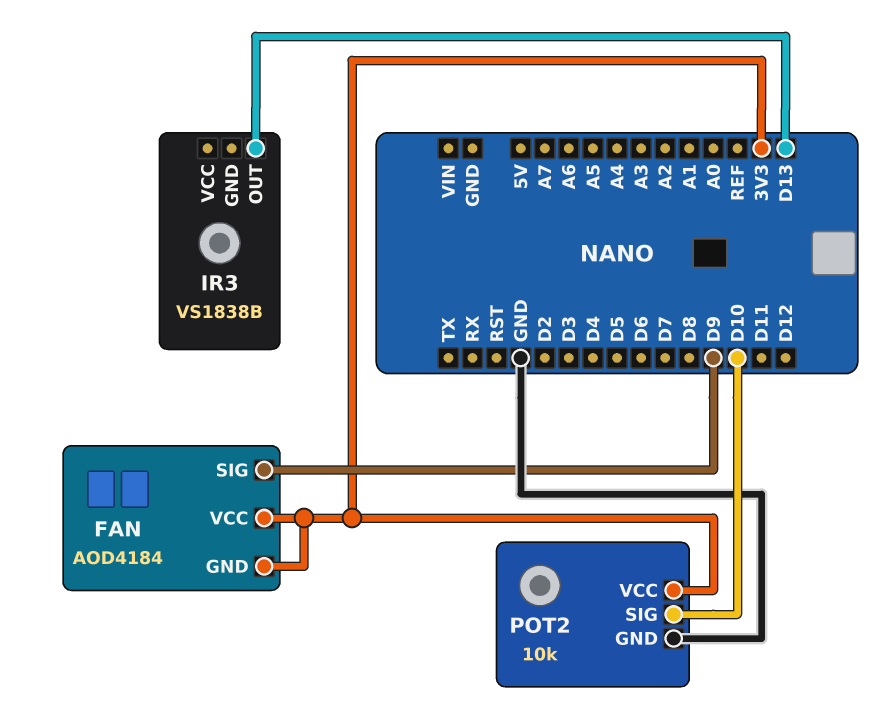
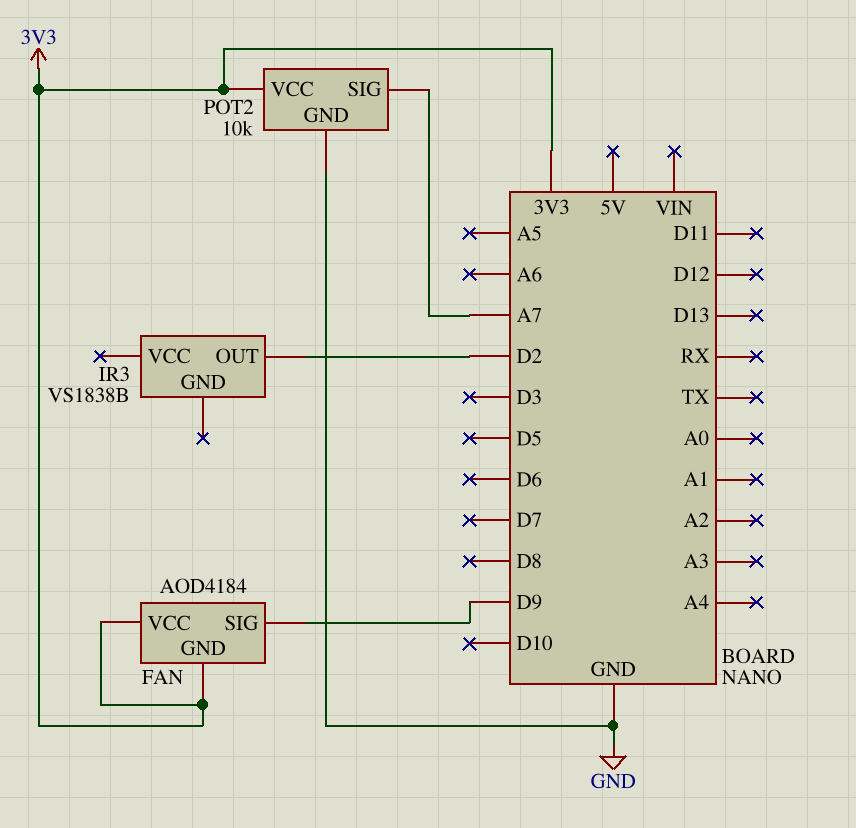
IR3 pin OUT: D13 -> D2
POT2 pin SIG: D10 -> A7

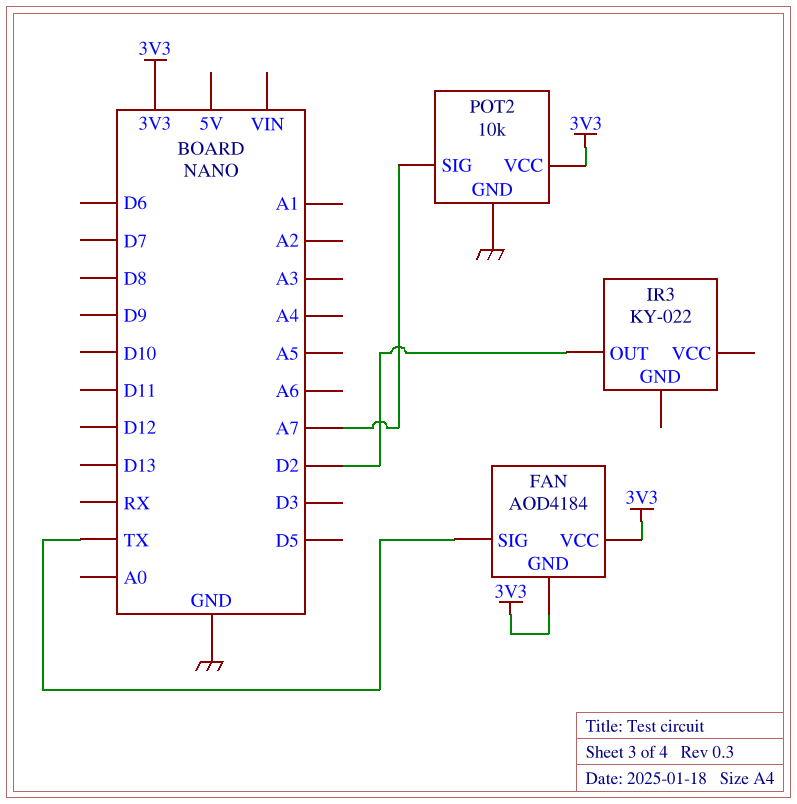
FAN pin SIG: D9 -> TX
IR3: VS1838B -> KY-022

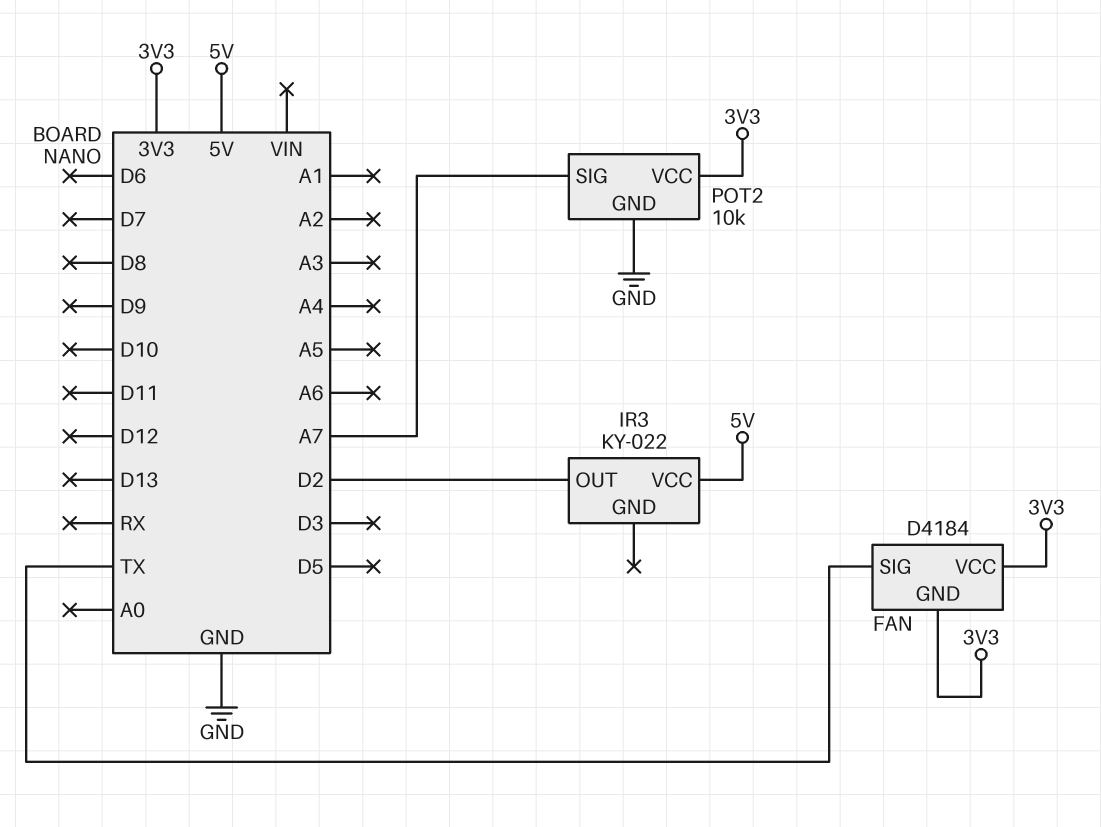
FAN: AOD4184 -> D4184
IR3 pin VCC: none -> 5V

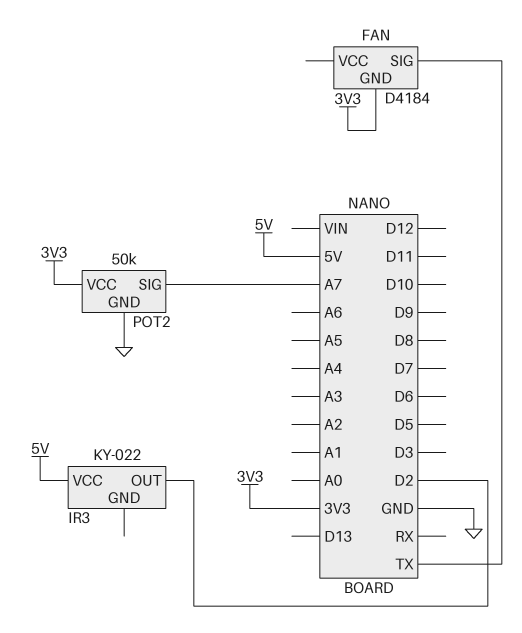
FAN pin VCC: 3V3 -> none
POT2: 10k -> 50k

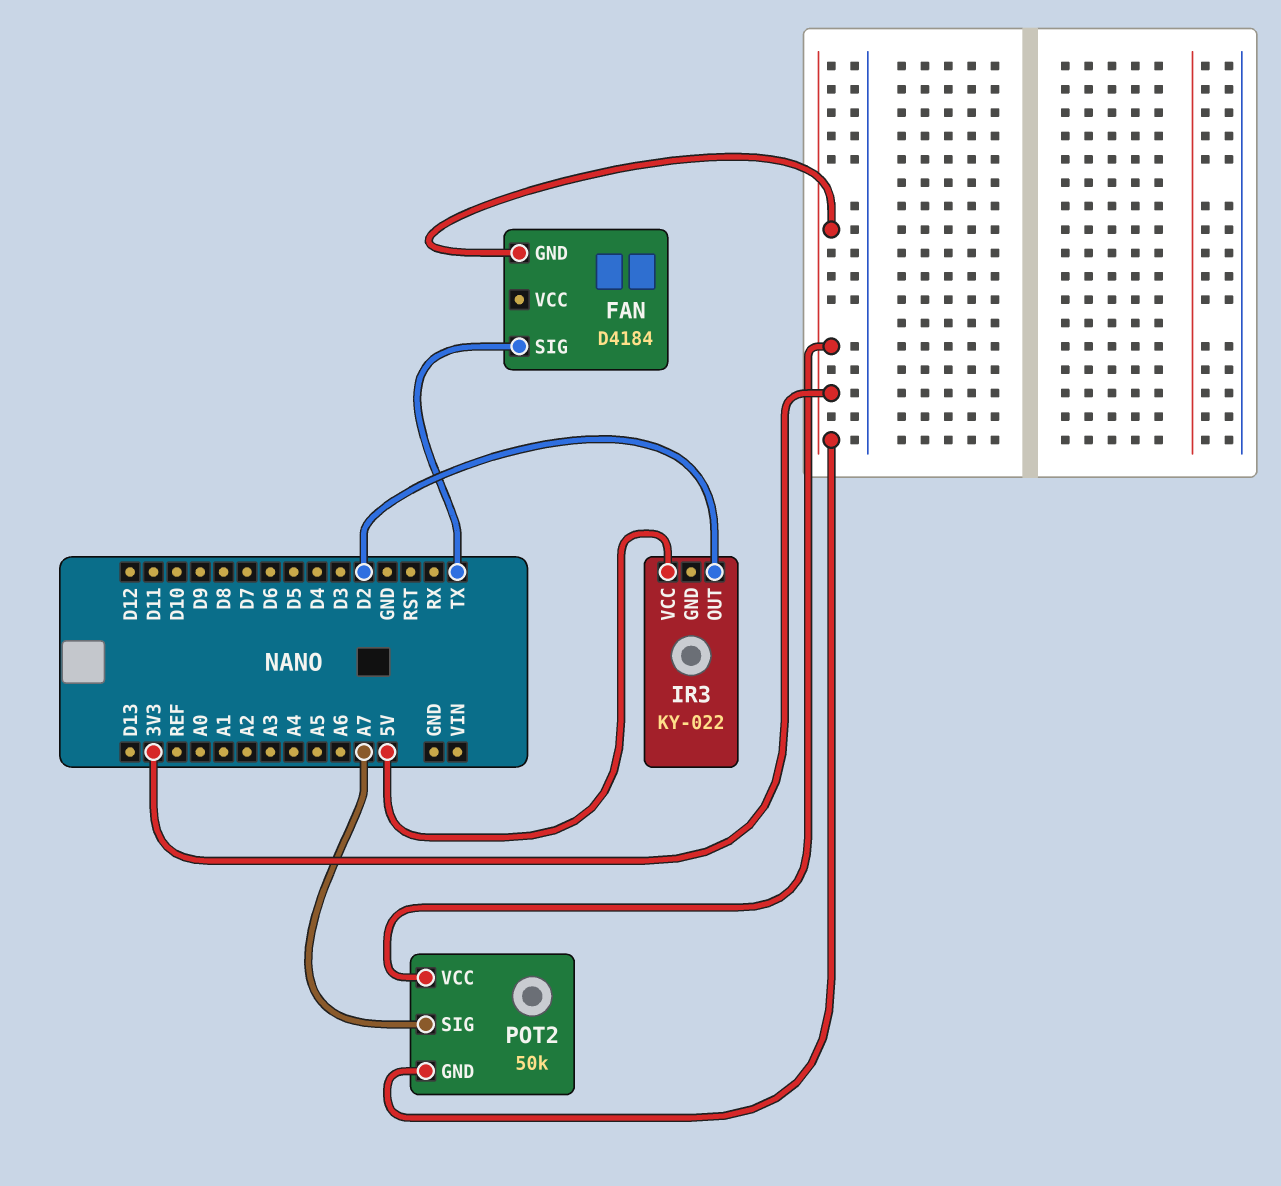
POT2 pin GND: GND -> 3V3

